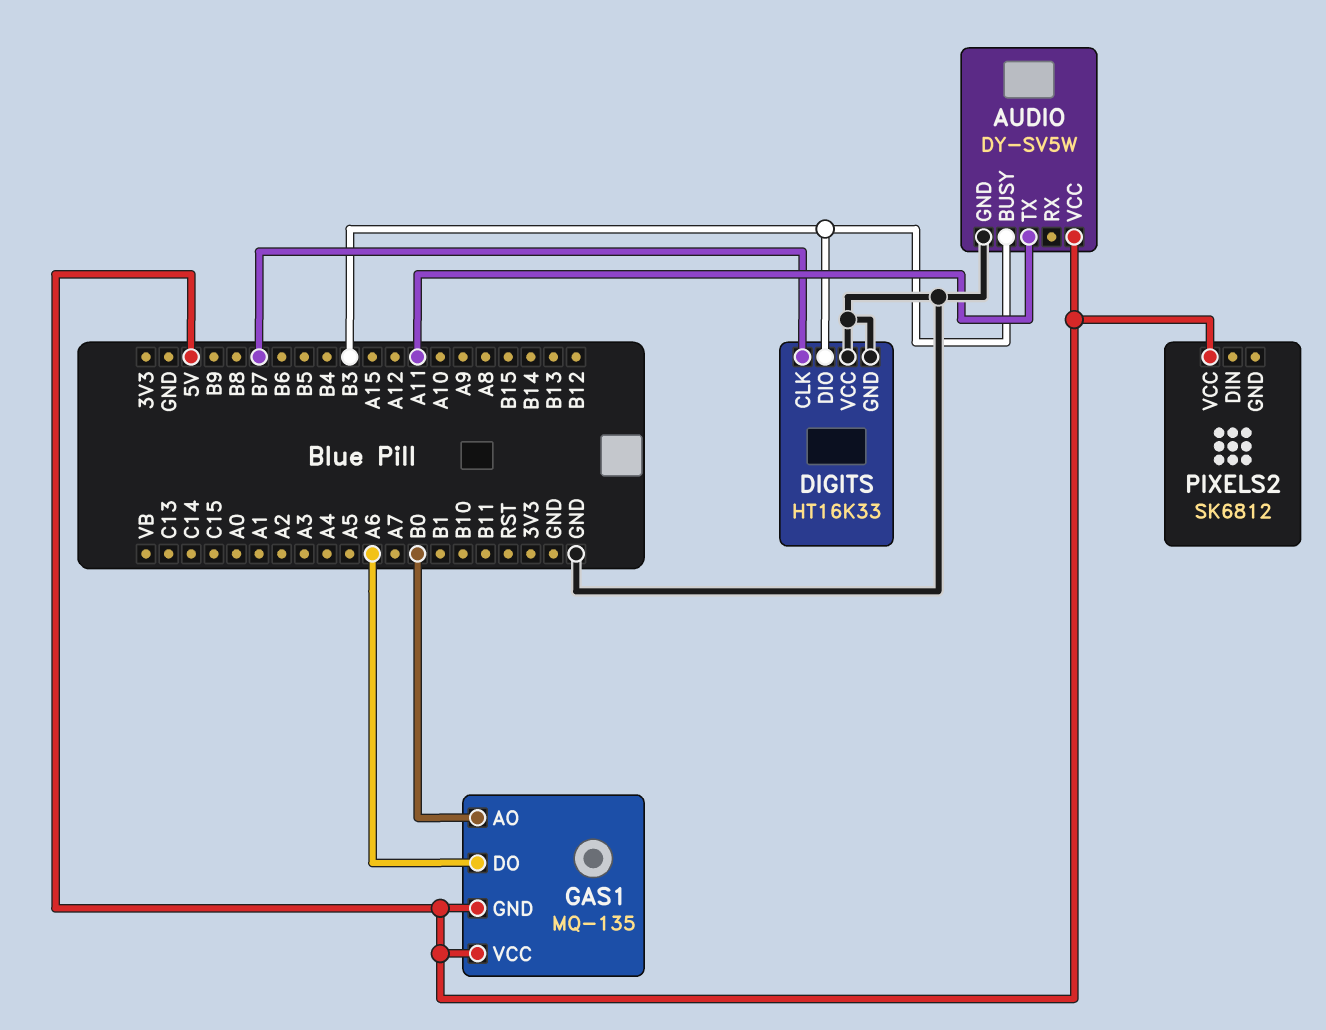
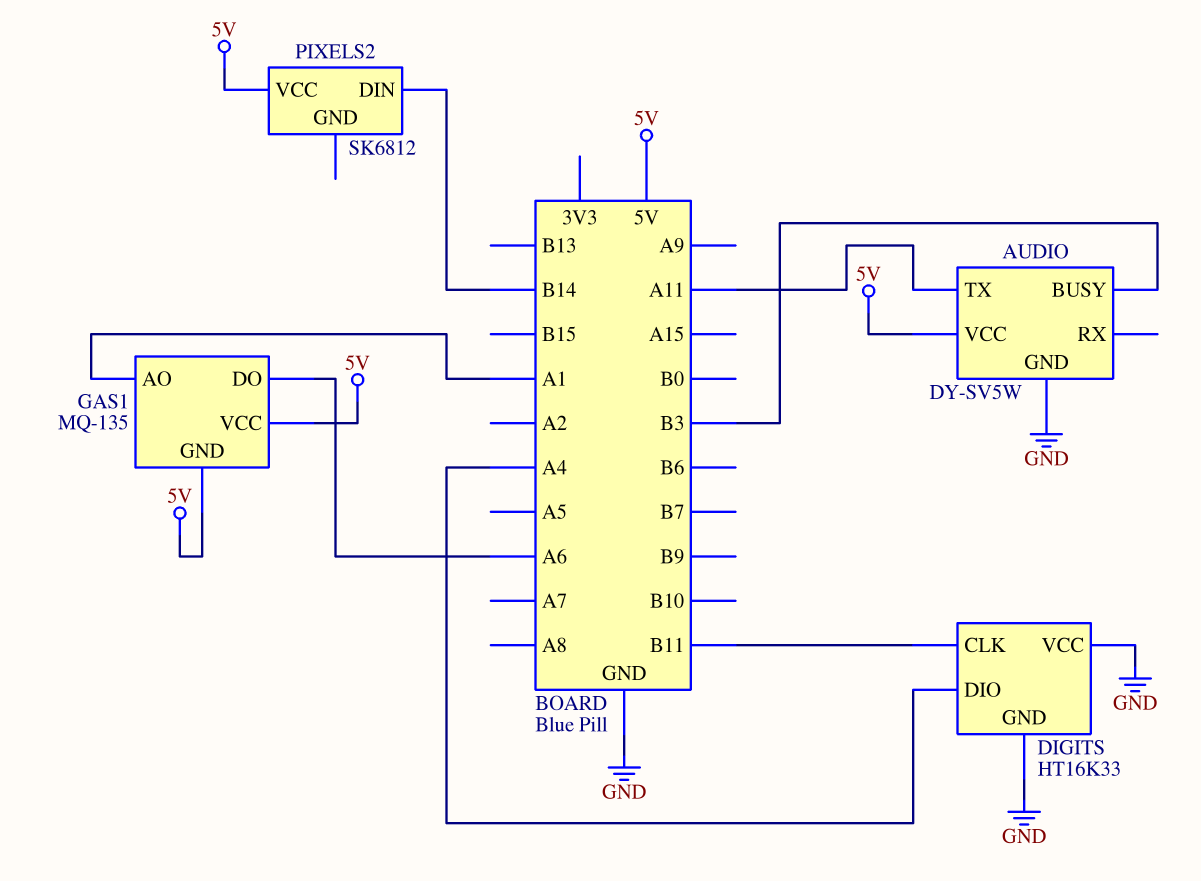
DIGITS pin CLK: B7 -> B11
DIGITS pin DIO: B3 -> A4
GAS1 pin AO: B0 -> A1
PIXELS2 pin DIN: none -> B14

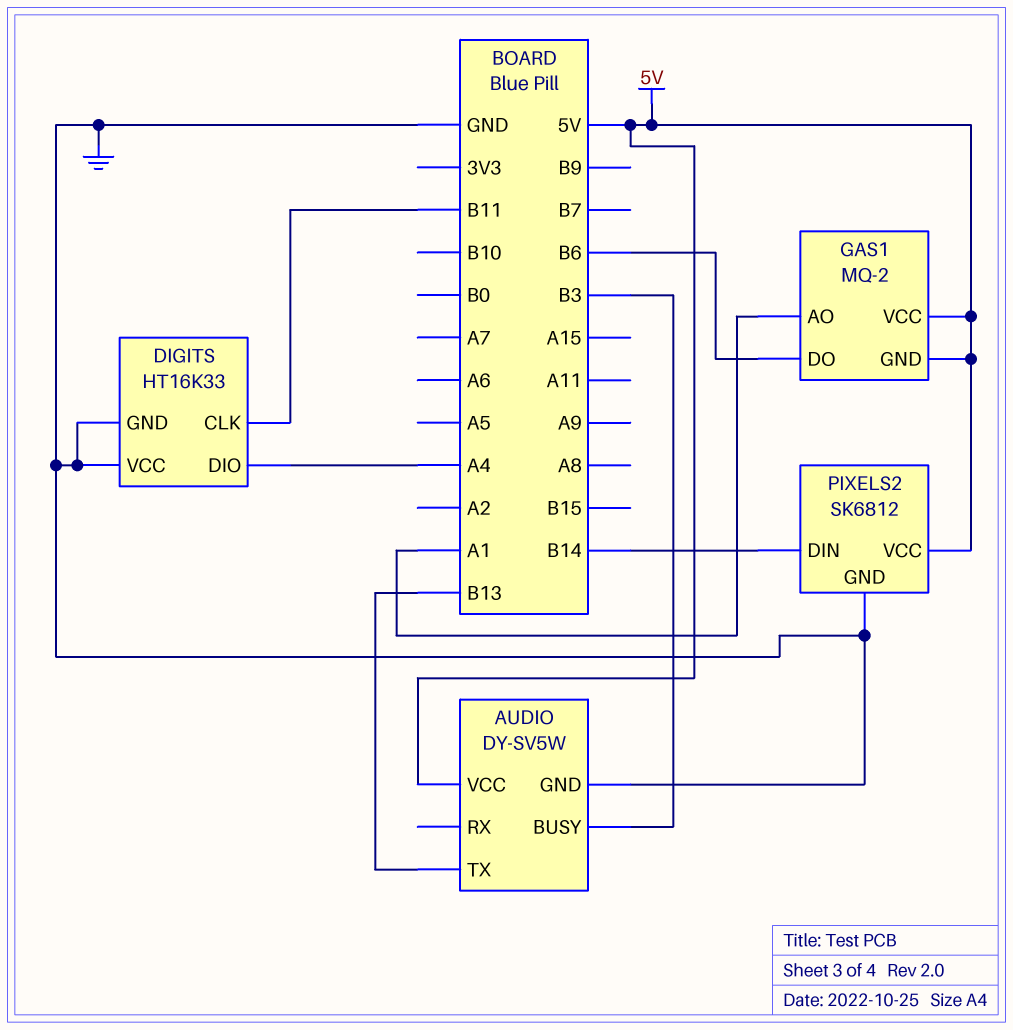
AUDIO pin TX: A11 -> B13
GAS1: MQ-135 -> MQ-2
GAS1 pin DO: A6 -> B6
PIXELS2 pin GND: none -> GND

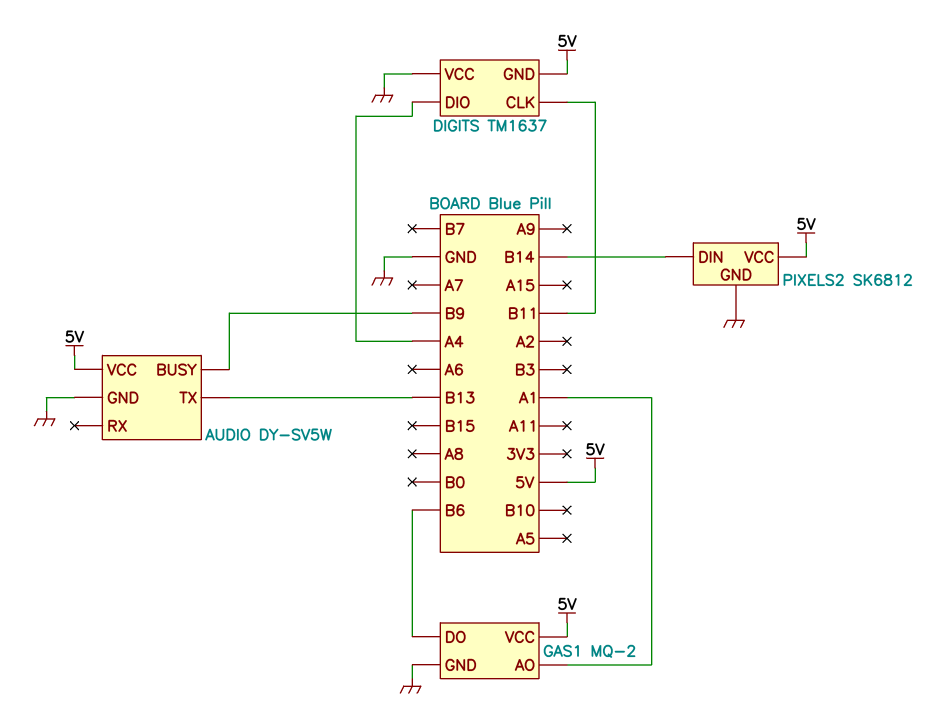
AUDIO pin BUSY: B3 -> B9
DIGITS: HT16K33 -> TM1637
DIGITS pin GND: GND -> 5V
GAS1 pin GND: 5V -> GND

